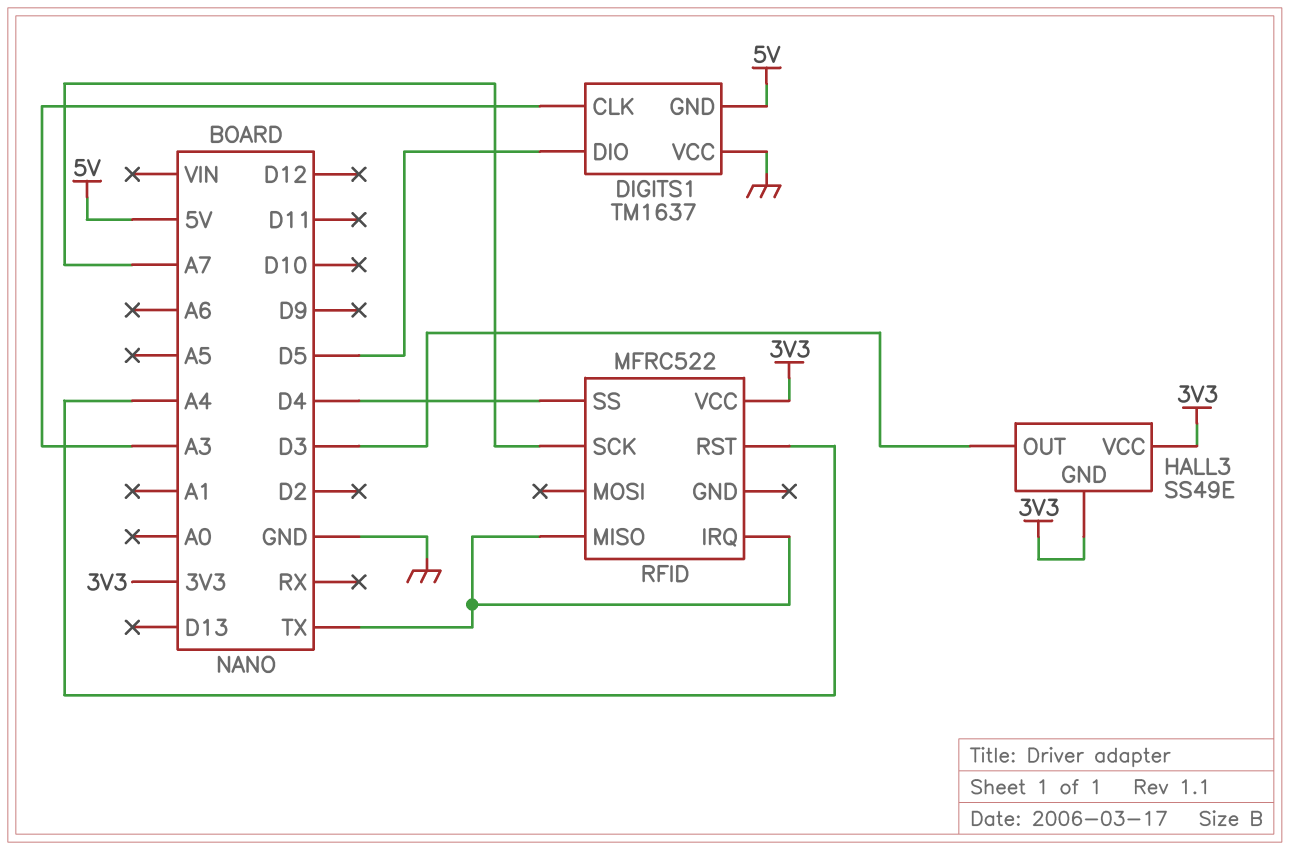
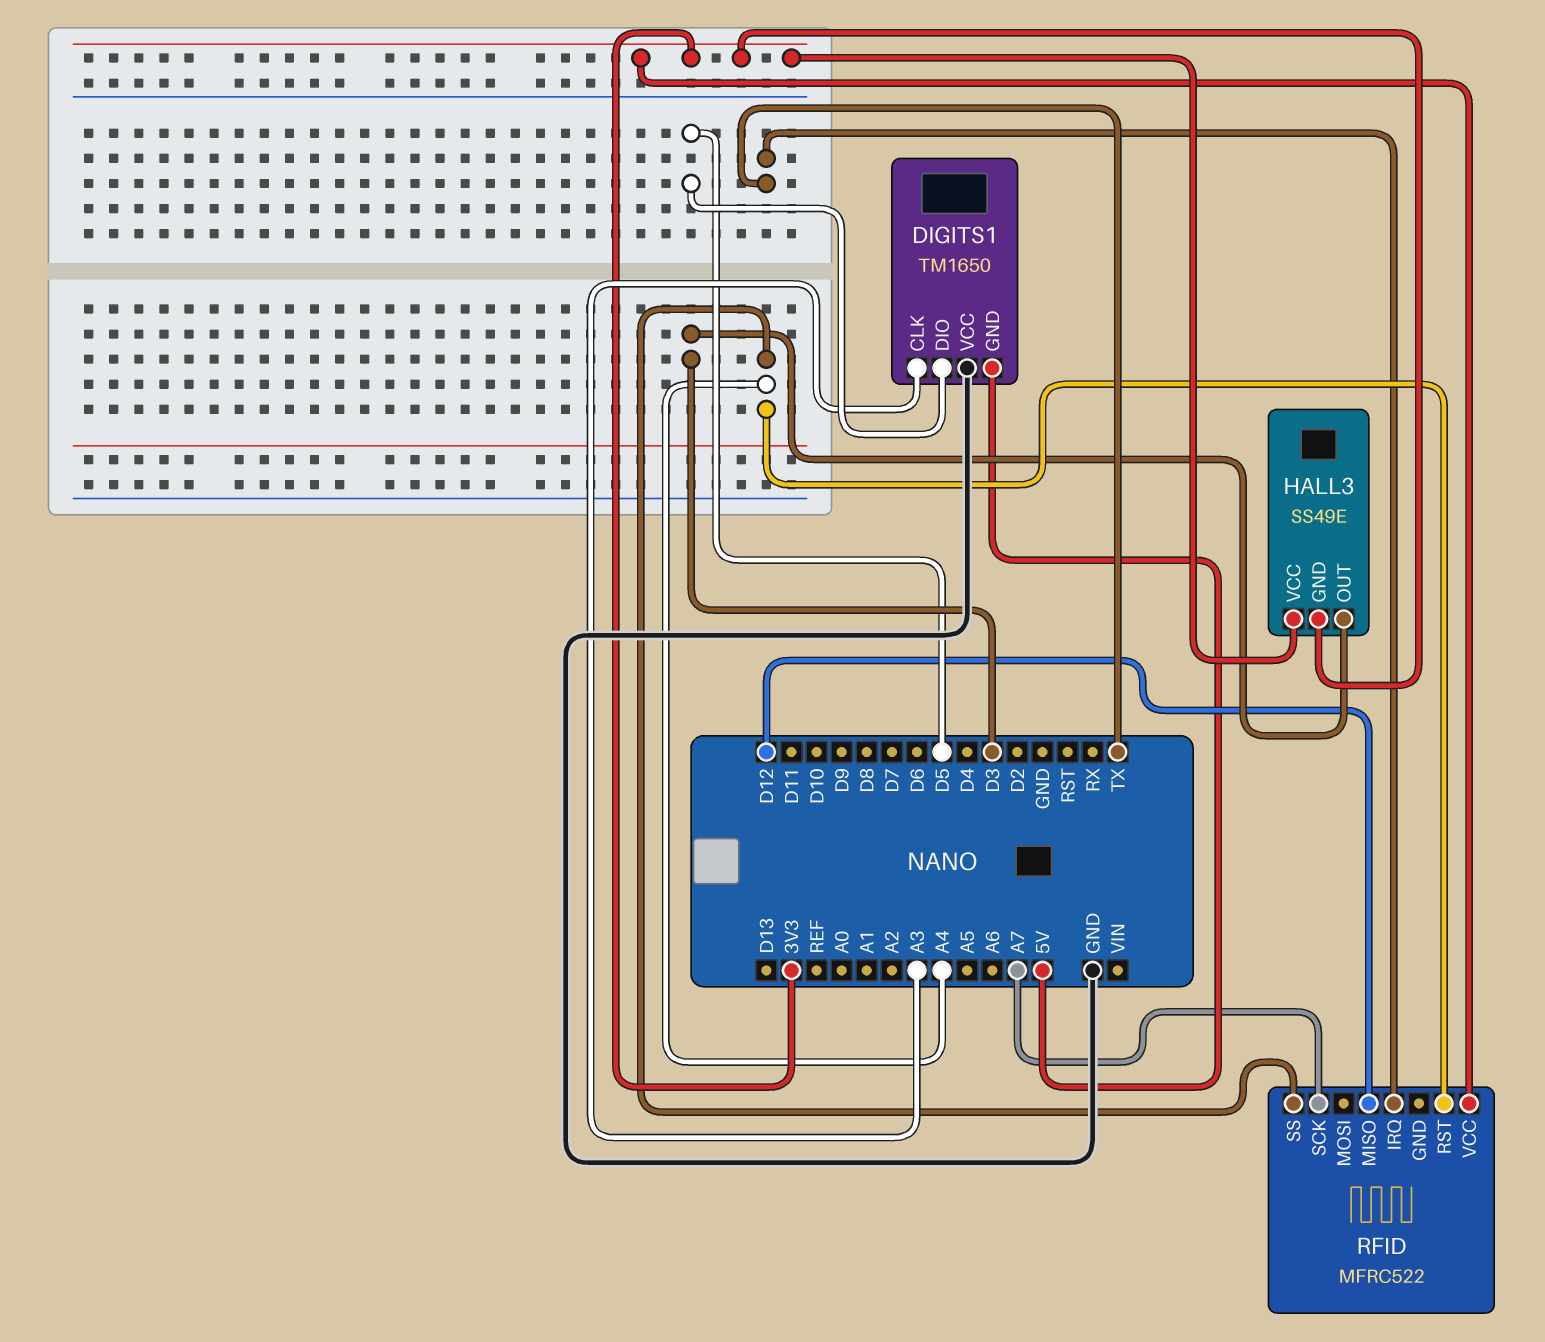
DIGITS1: TM1637 -> TM1650
RFID pin MISO: TX -> D12
RFID pin SS: D4 -> A4

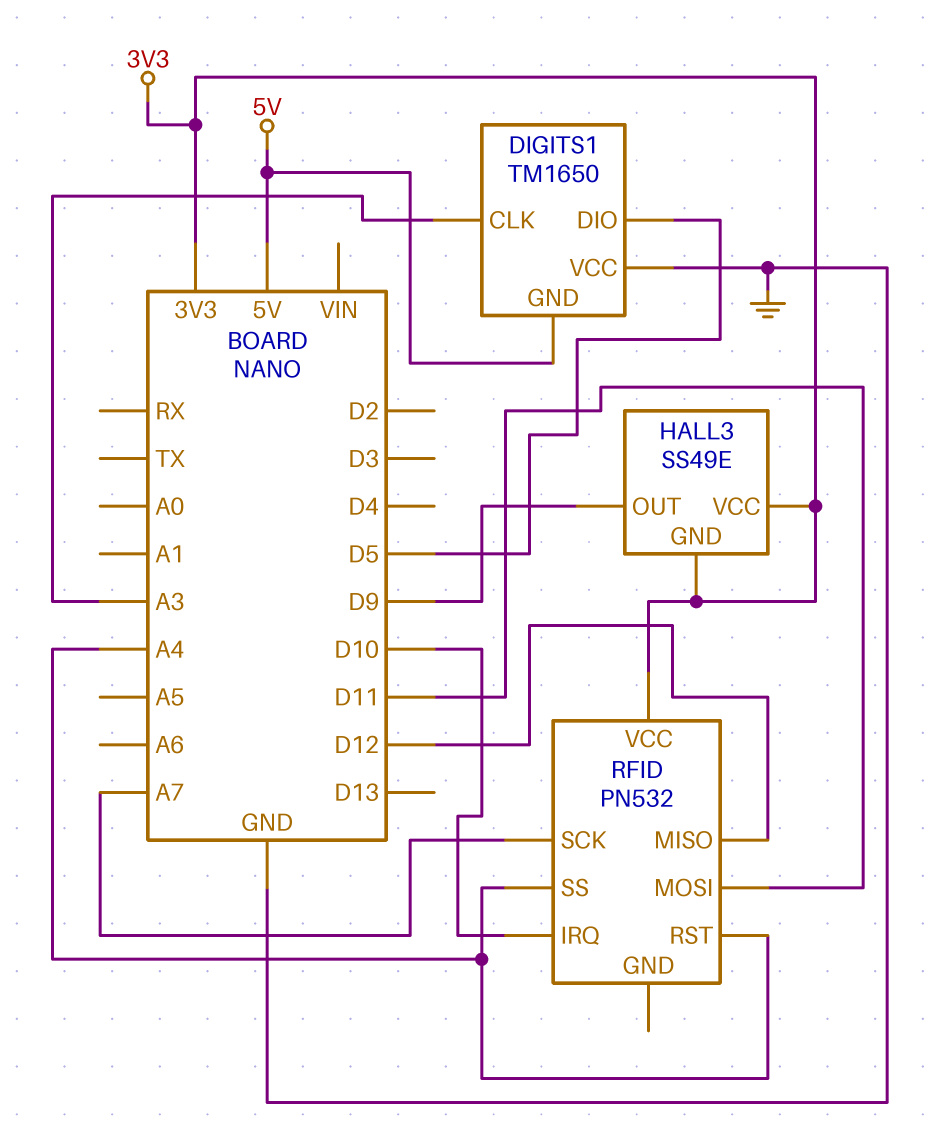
HALL3 pin OUT: D3 -> D9
RFID: MFRC522 -> PN532
RFID pin IRQ: TX -> D10
RFID pin MOSI: none -> D11

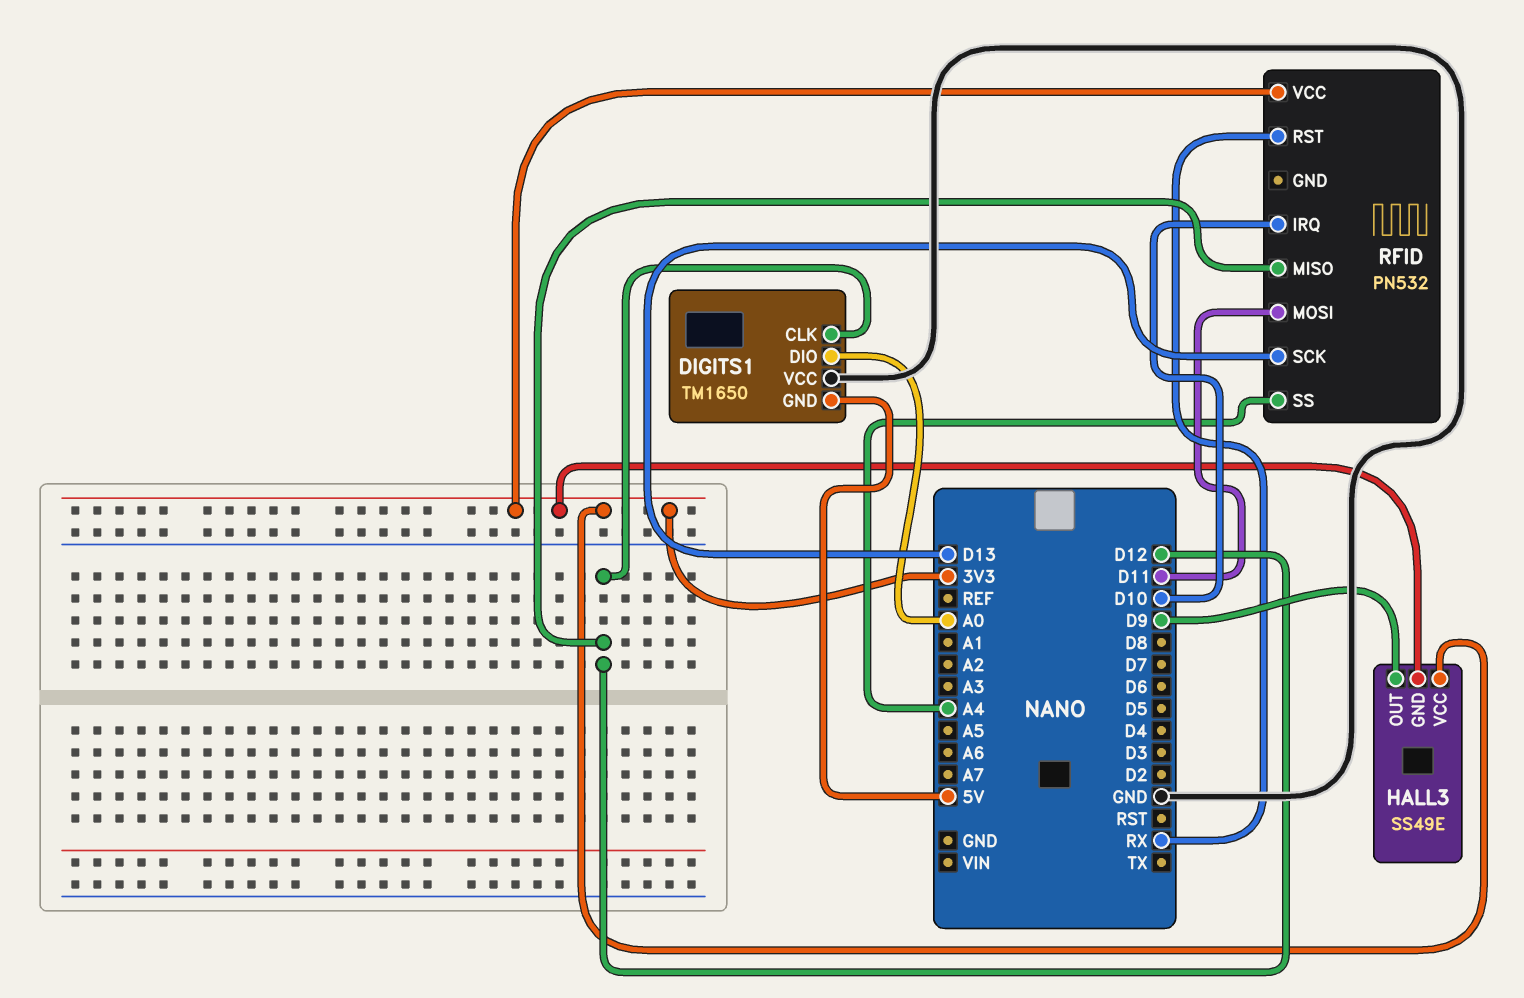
DIGITS1 pin CLK: A3 -> D12
DIGITS1 pin DIO: D5 -> A0
RFID pin RST: A4 -> RX
RFID pin SCK: A7 -> D13

